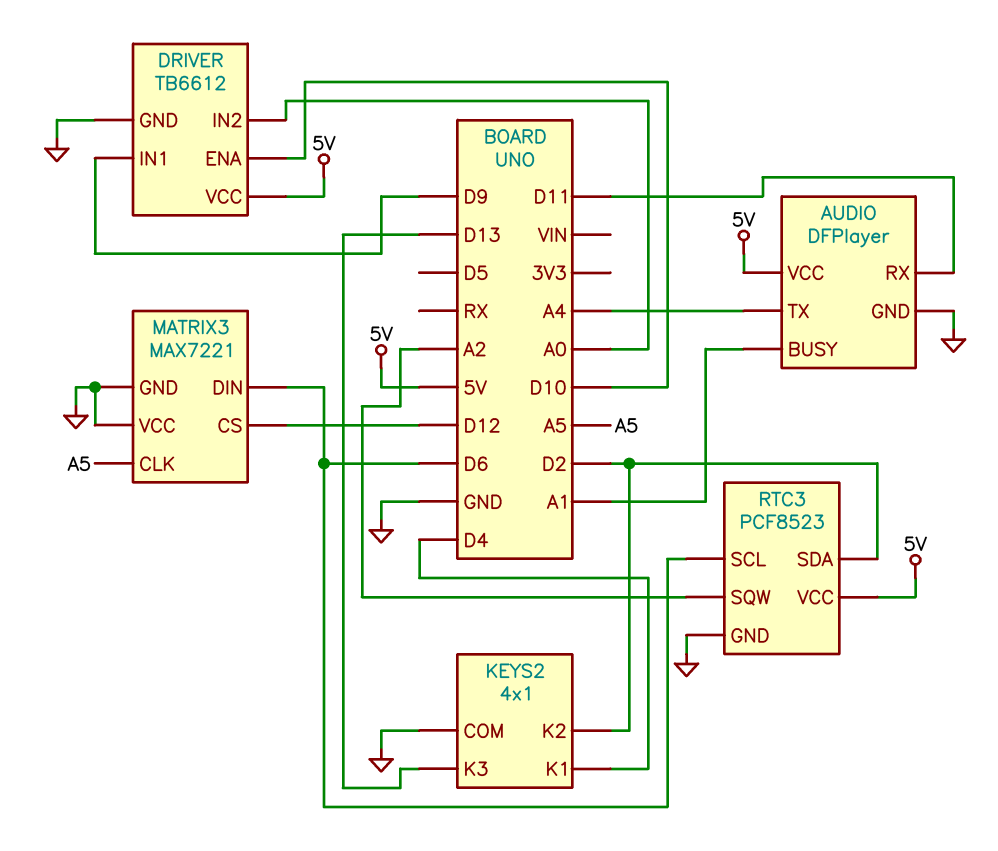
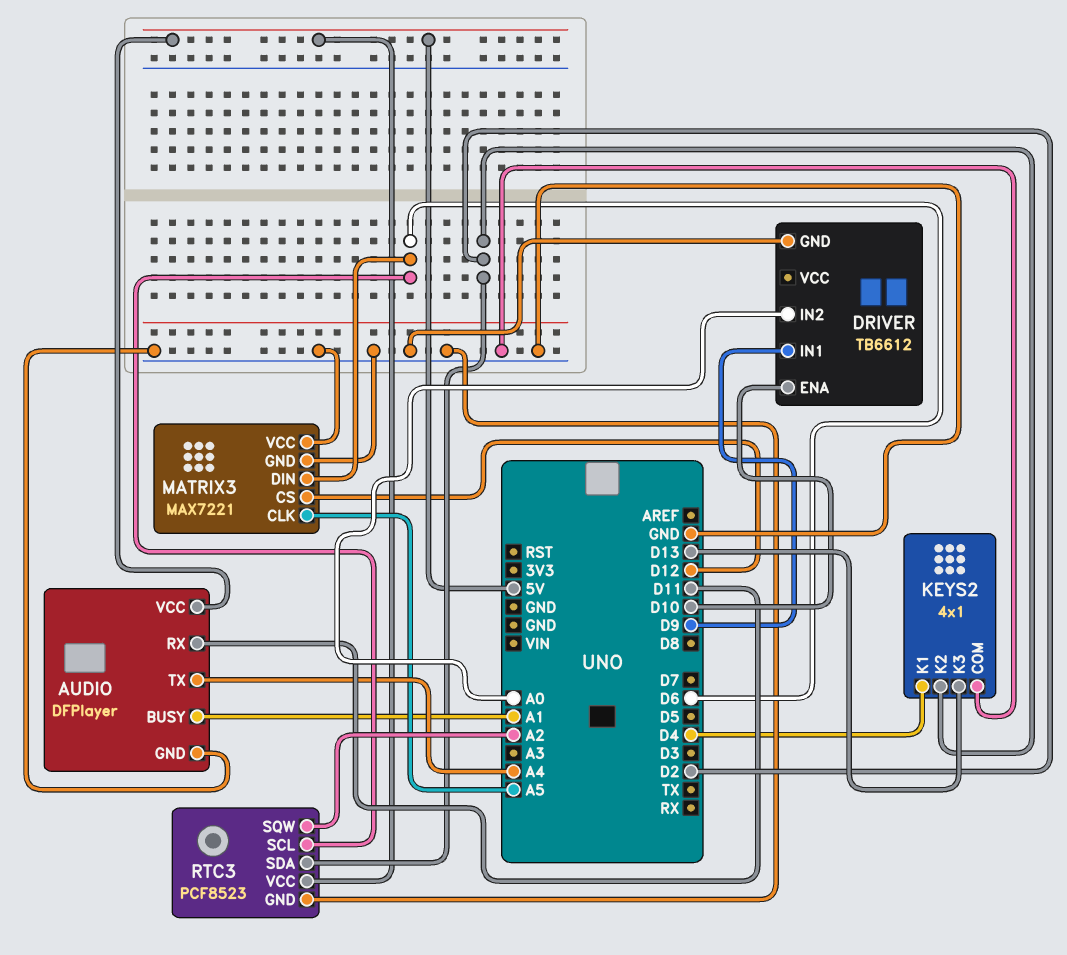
DRIVER pin VCC: 5V -> none

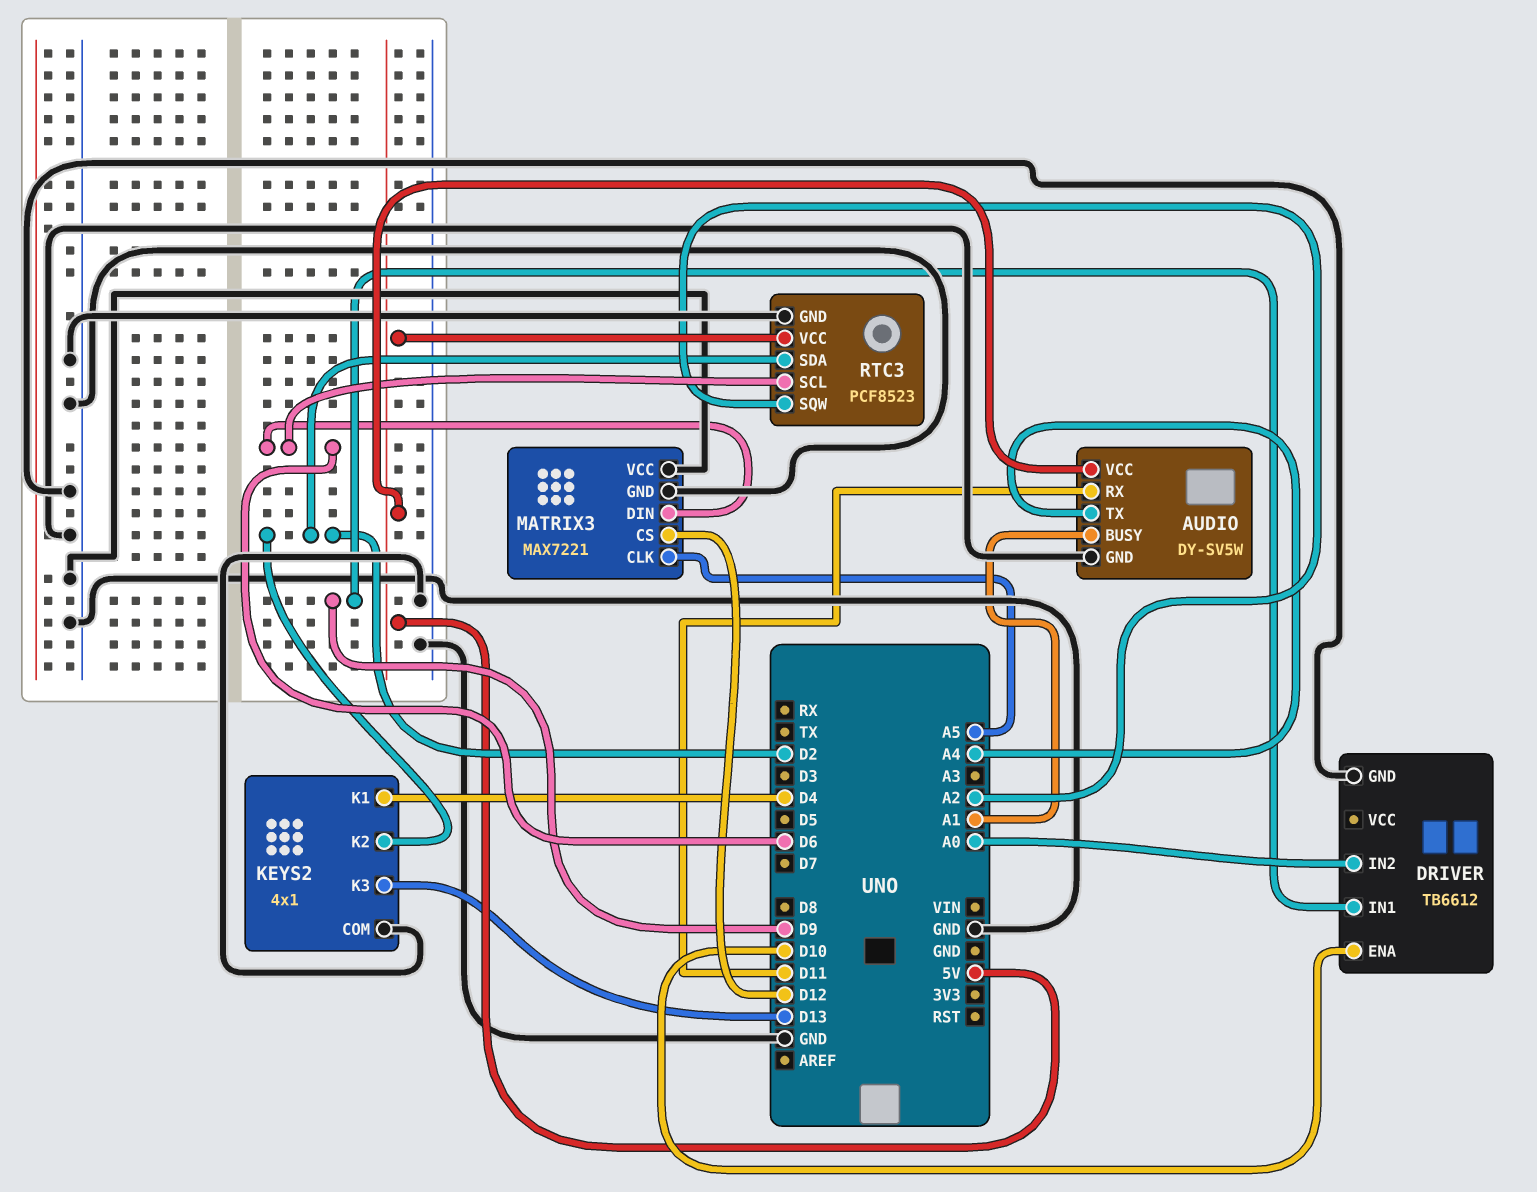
AUDIO: DFPlayer -> DY-SV5W

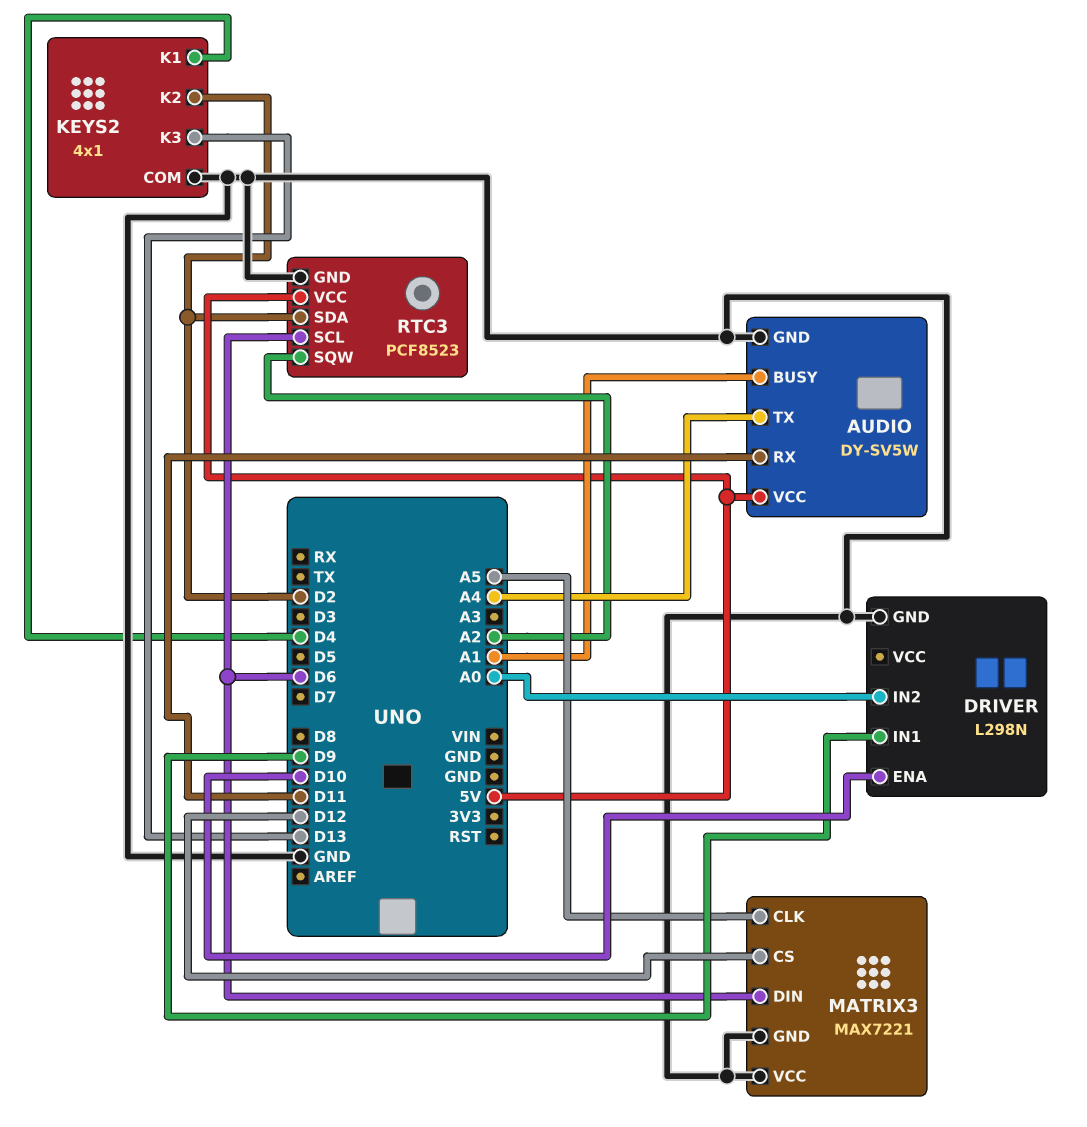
DRIVER: TB6612 -> L298N

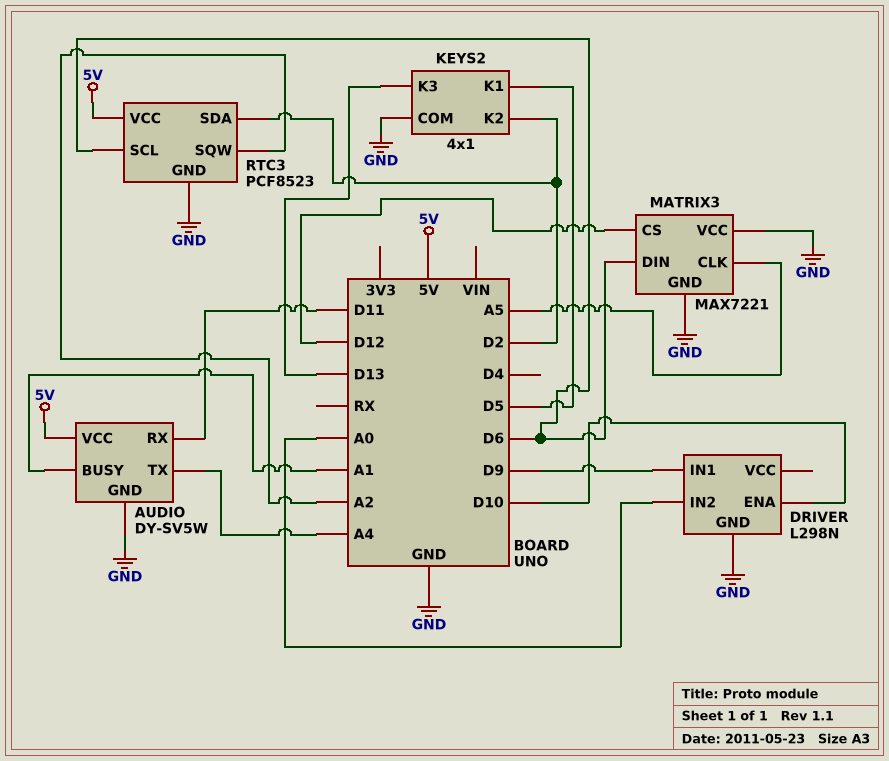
KEYS2 pin K1: D4 -> D5

